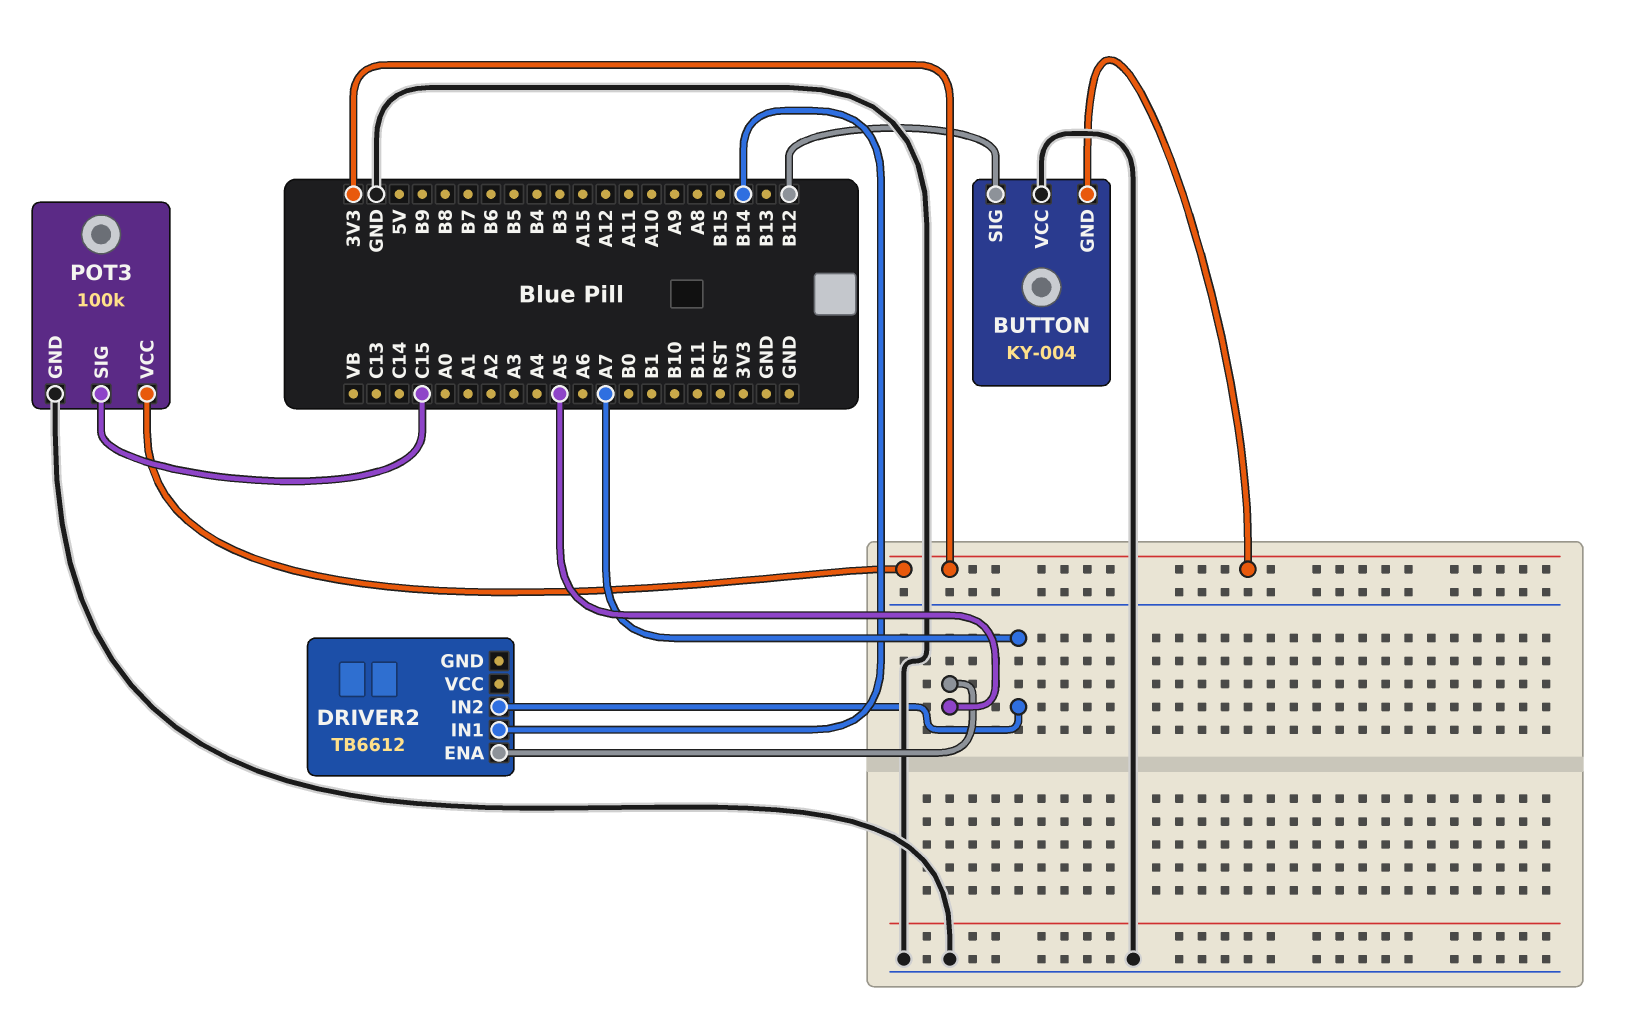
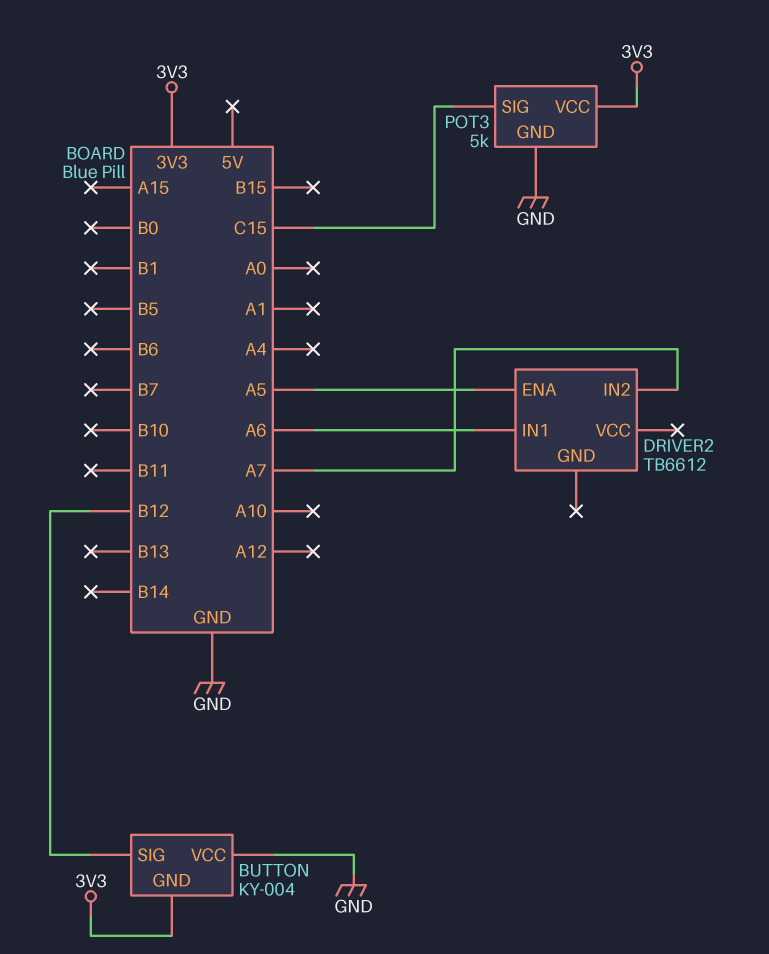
DRIVER2 pin IN1: B14 -> A6
POT3: 100k -> 5k

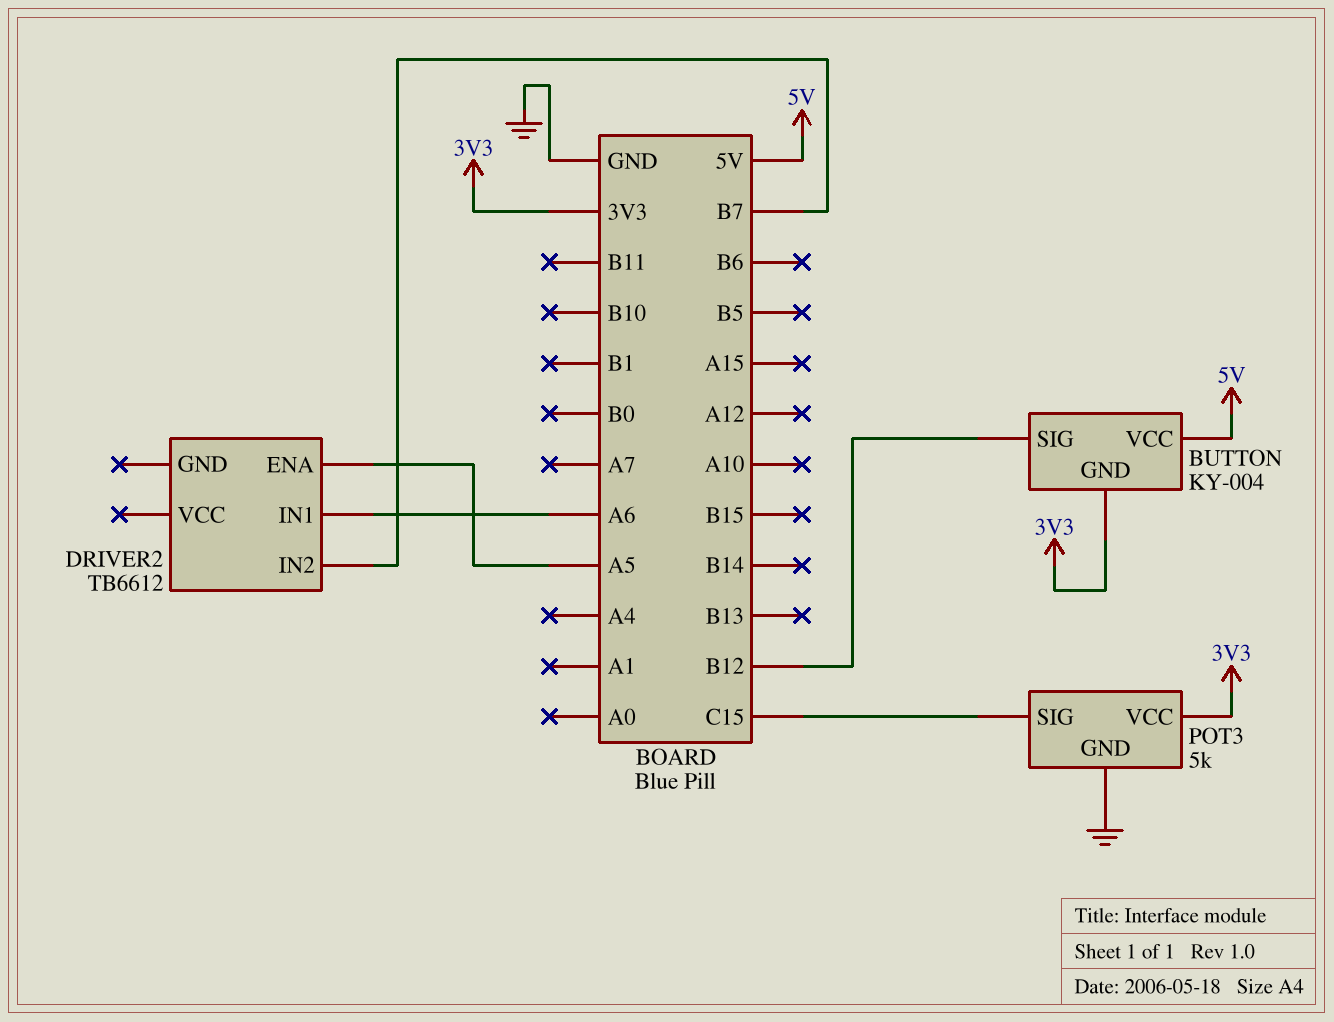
BUTTON pin VCC: GND -> 5V
DRIVER2 pin IN2: A7 -> B7

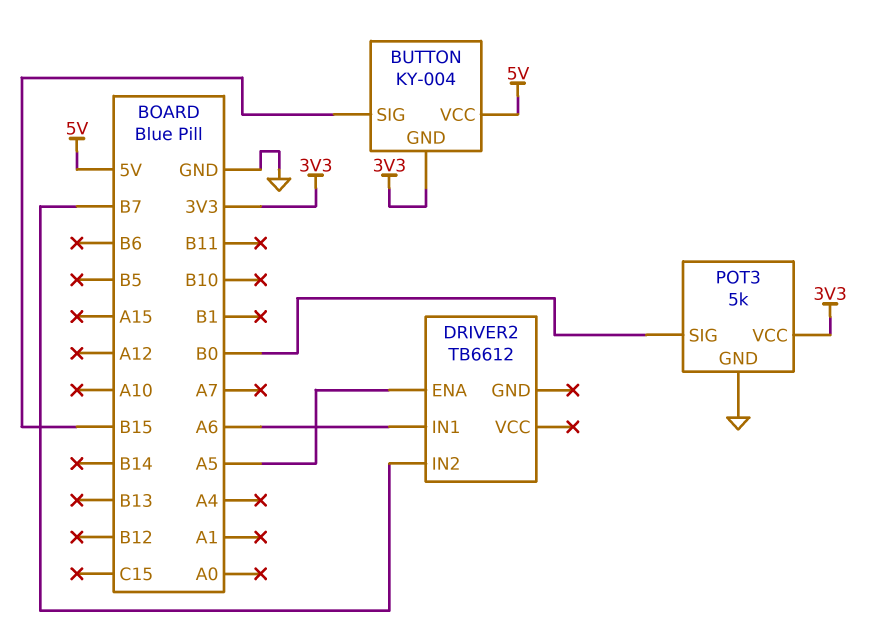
BUTTON pin SIG: B12 -> B15
POT3 pin SIG: C15 -> B0

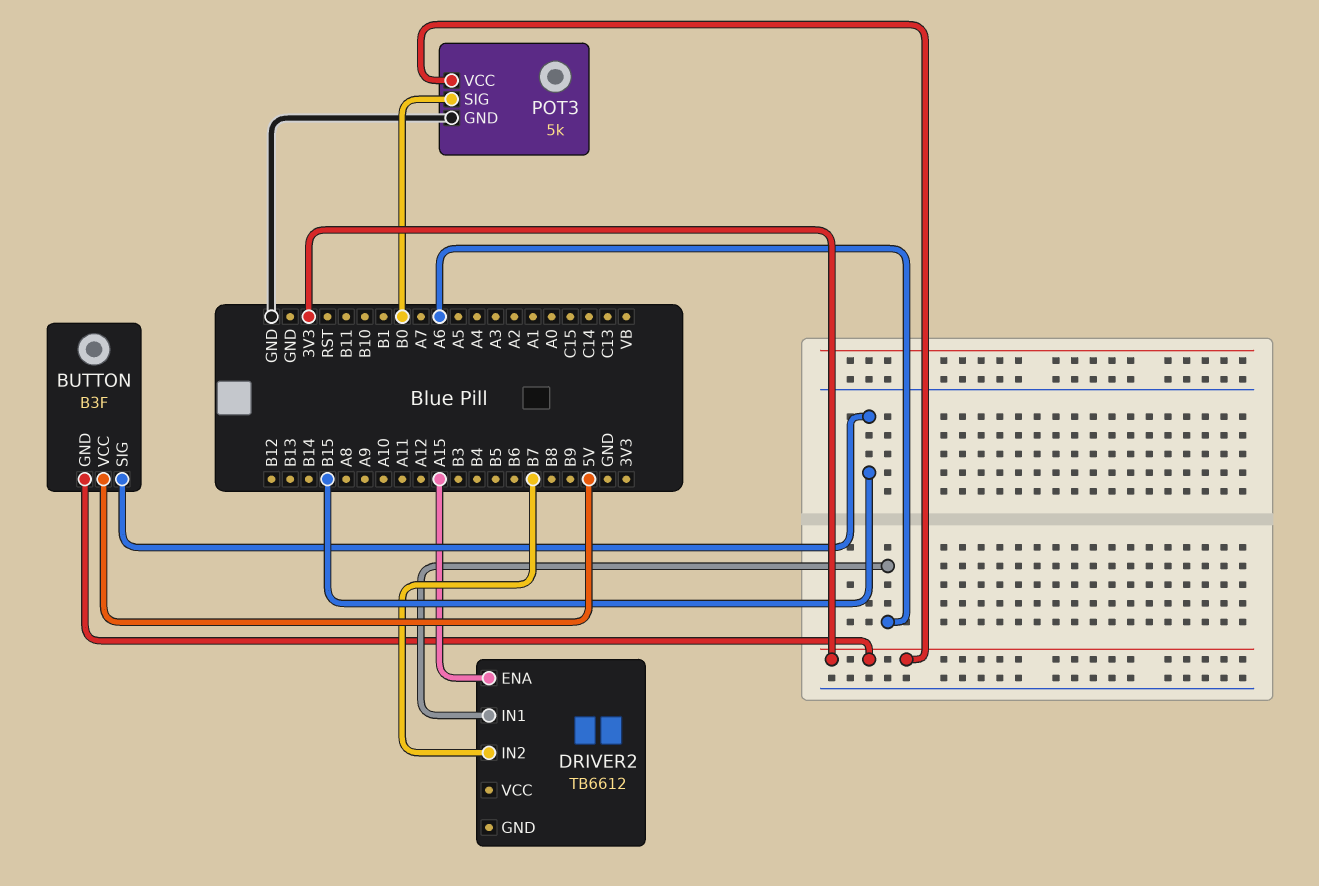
BUTTON: KY-004 -> B3F
DRIVER2 pin ENA: A5 -> A15

